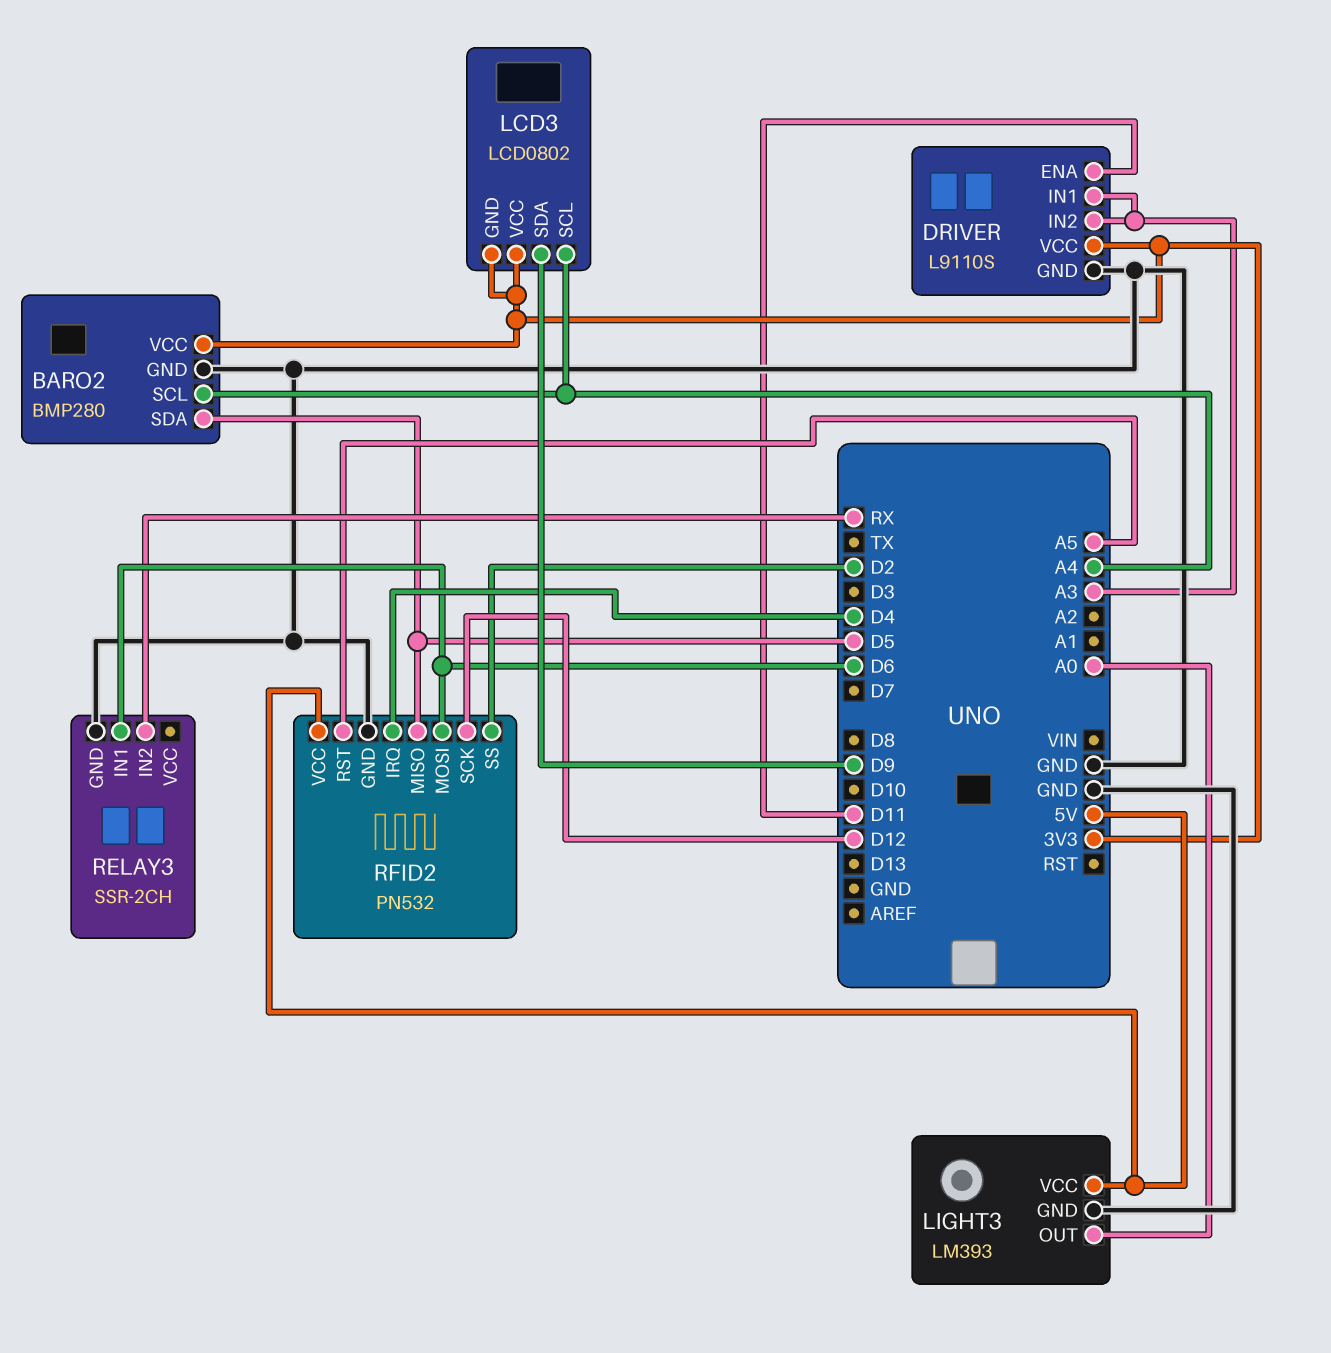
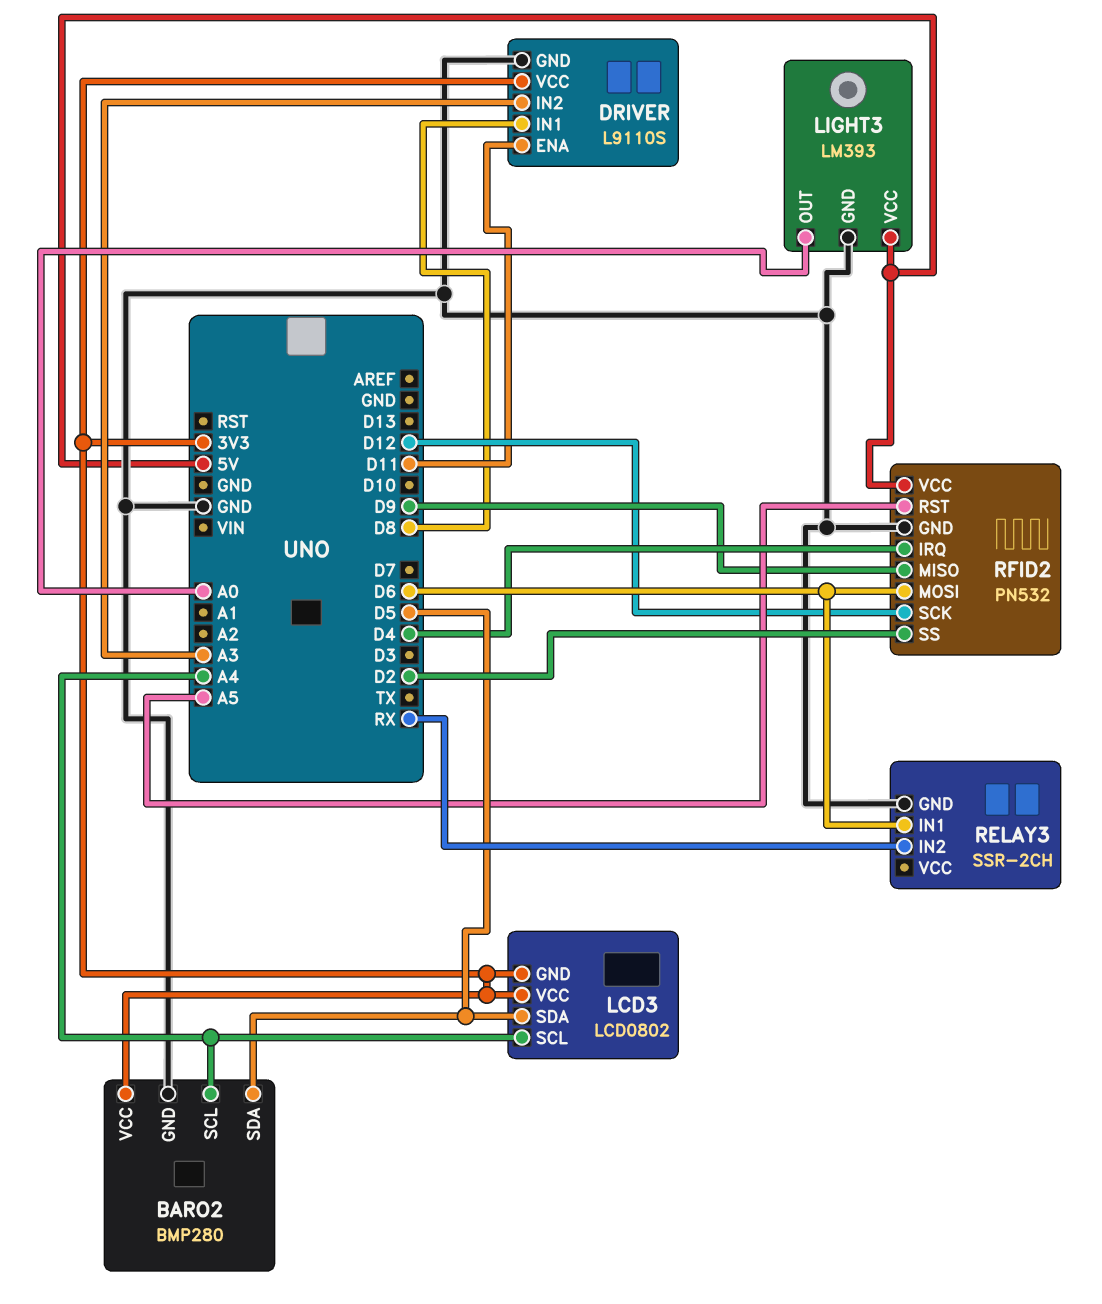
DRIVER pin IN1: A3 -> D8
LCD3 pin SDA: D9 -> D5
RFID2 pin MISO: D5 -> D9

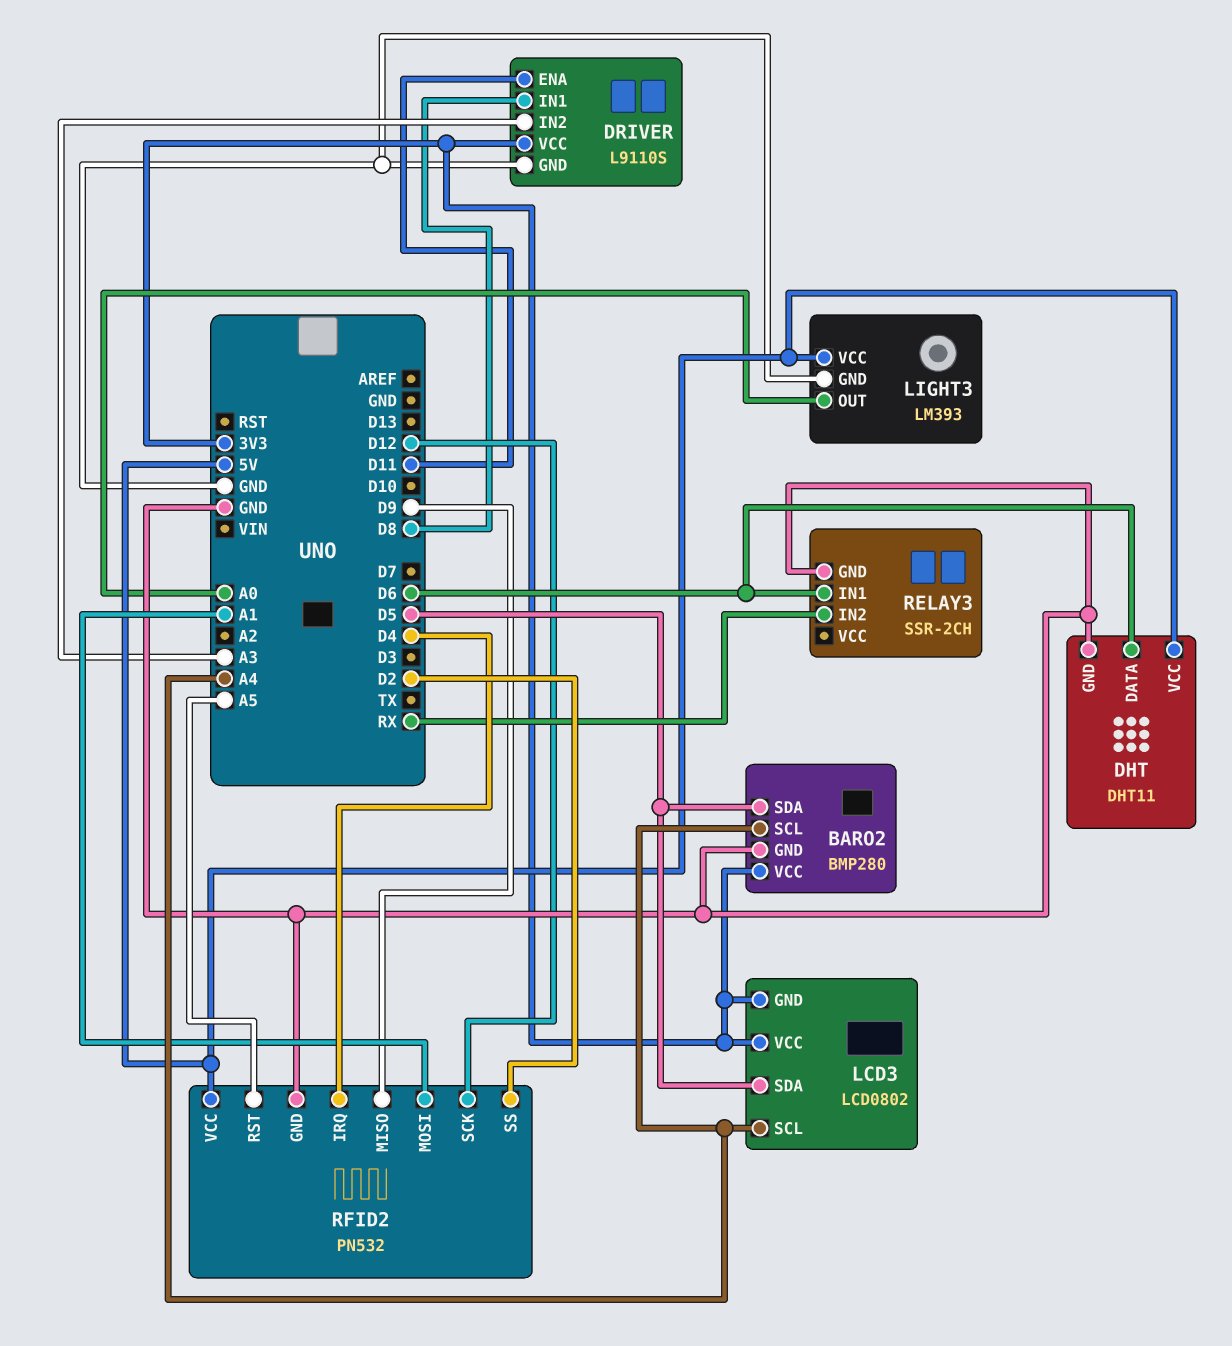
DHT: none -> DHT11
DHT pin DATA: none -> D6
DHT pin GND: none -> GND
DHT pin VCC: none -> 5V
RFID2 pin MOSI: D6 -> A1

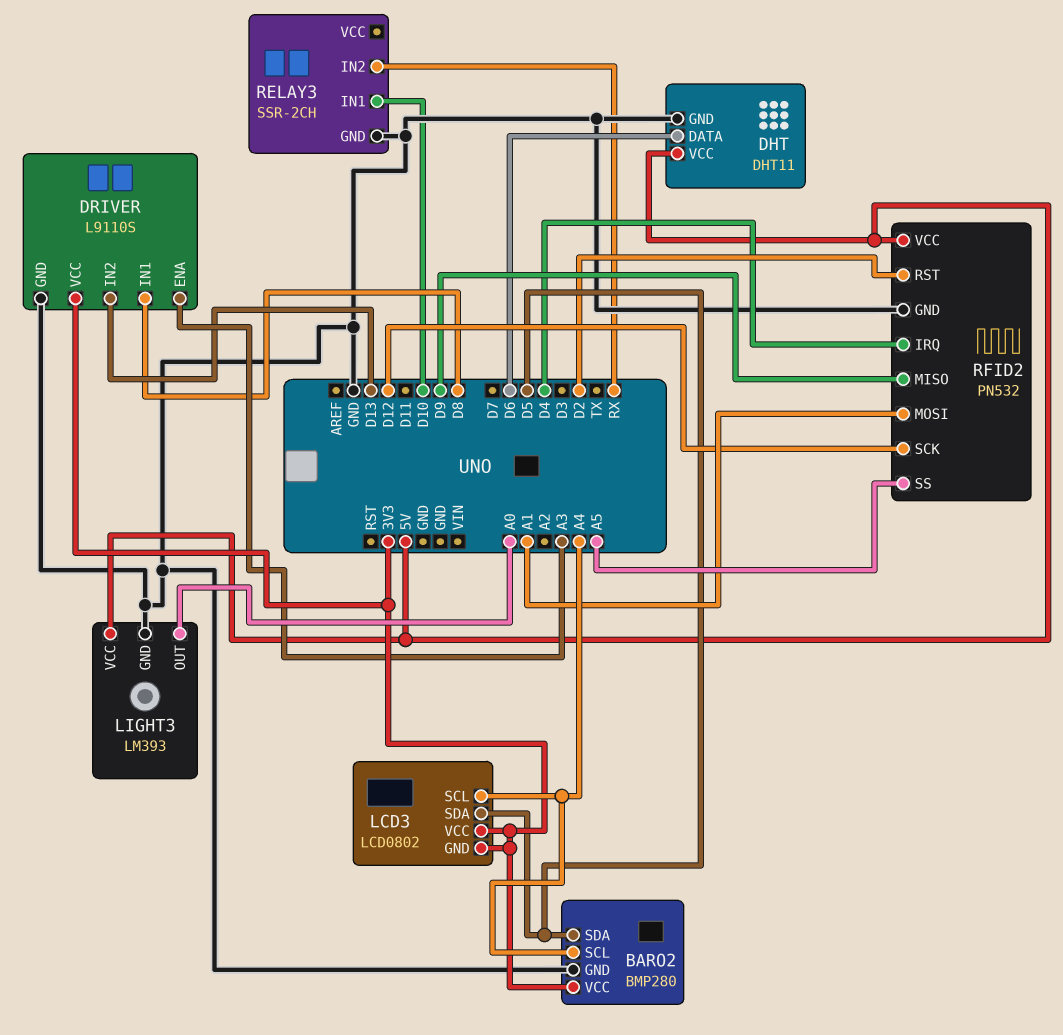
DRIVER pin ENA: D11 -> A3
DRIVER pin IN2: A3 -> D13
RELAY3 pin IN1: D6 -> D10
RFID2 pin RST: A5 -> D2
RFID2 pin SS: D2 -> A5

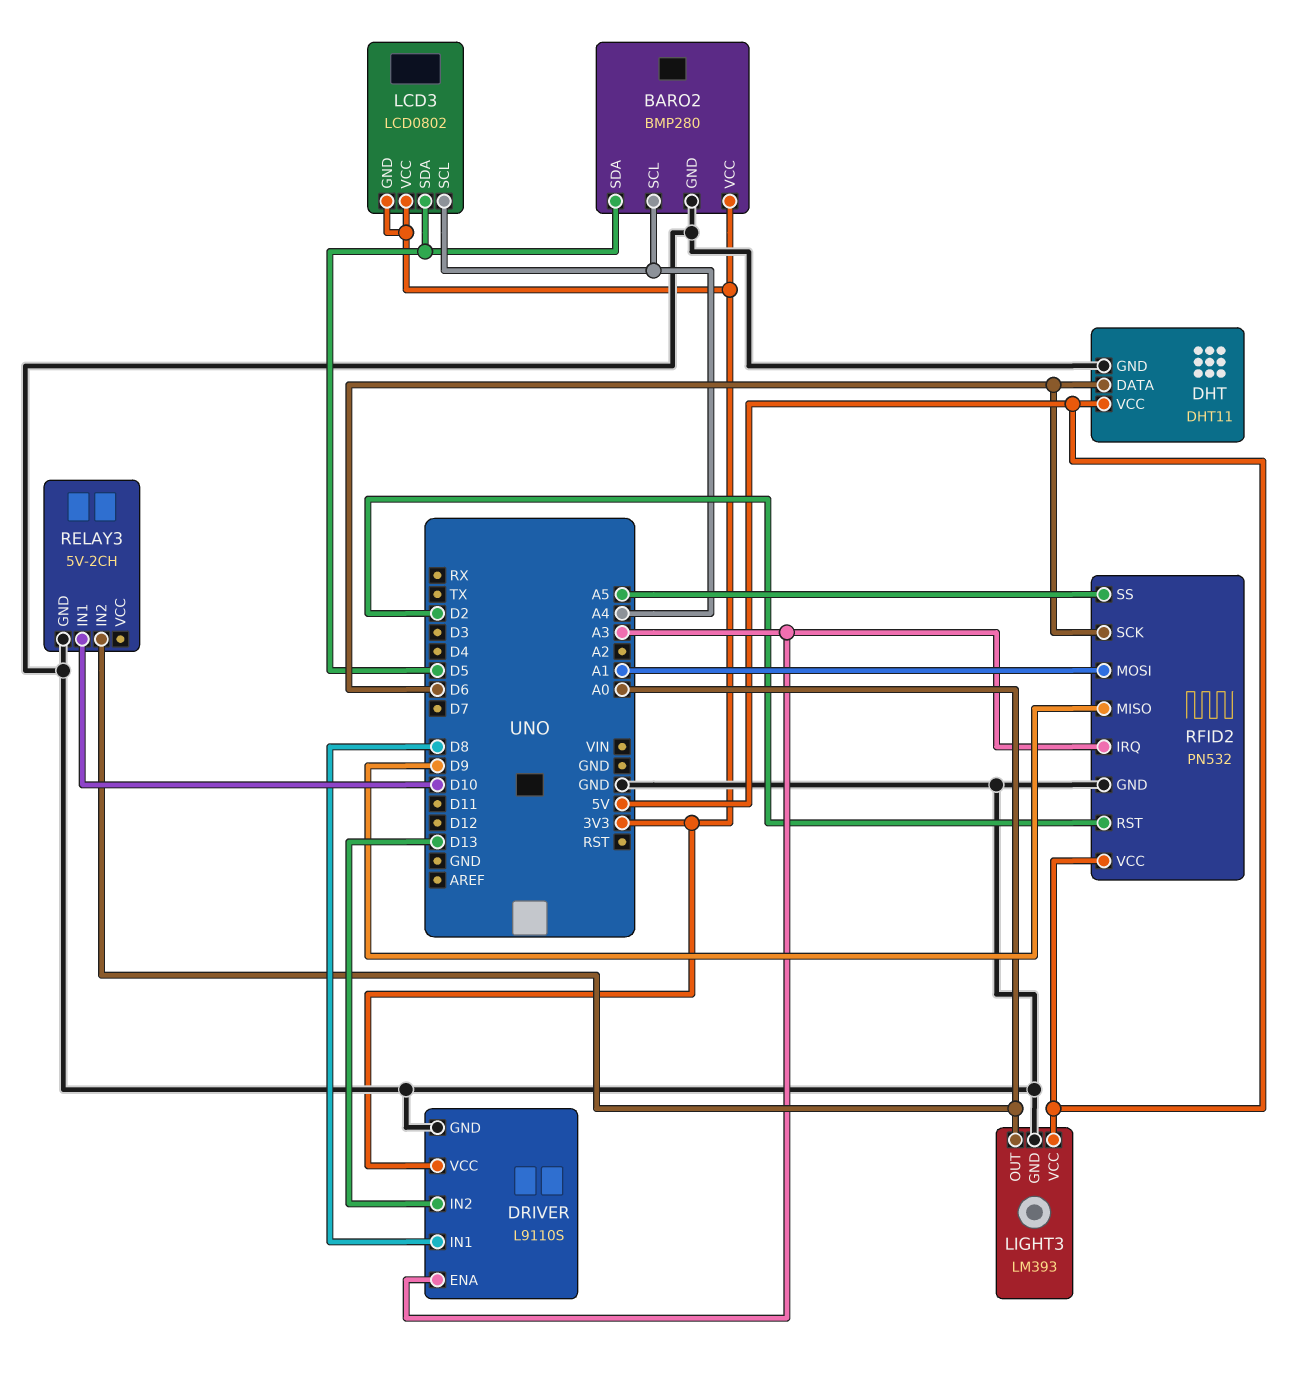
RELAY3: SSR-2CH -> 5V-2CH
RELAY3 pin IN2: RX -> A0
RFID2 pin IRQ: D4 -> A3
RFID2 pin SCK: D12 -> D6

